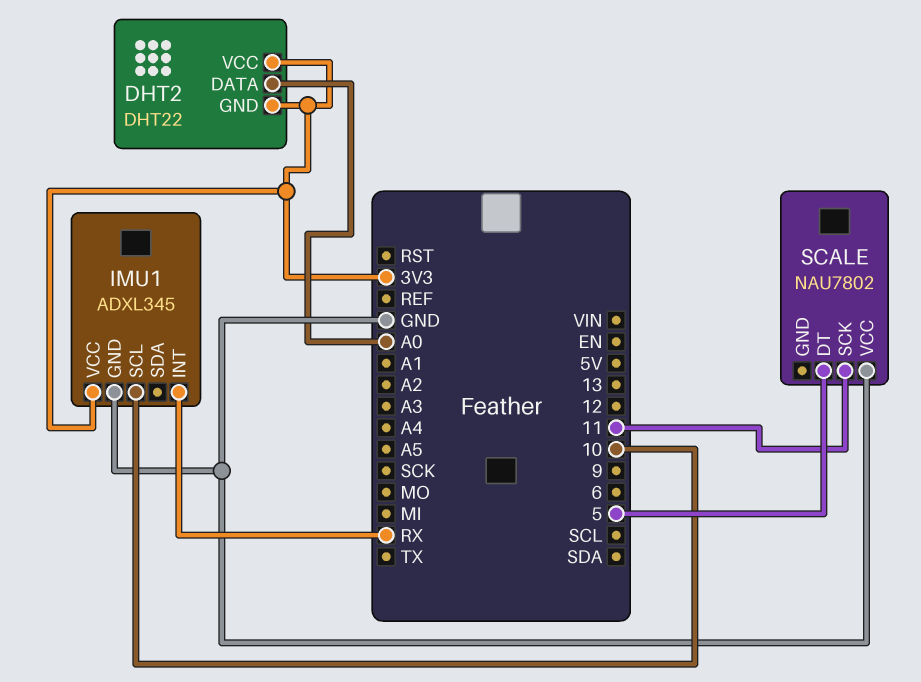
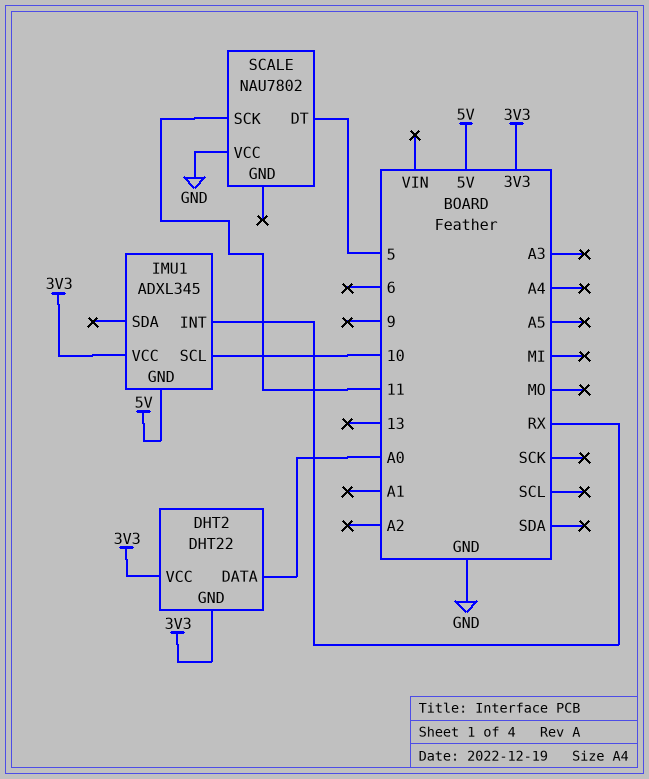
IMU1 pin GND: GND -> 5V

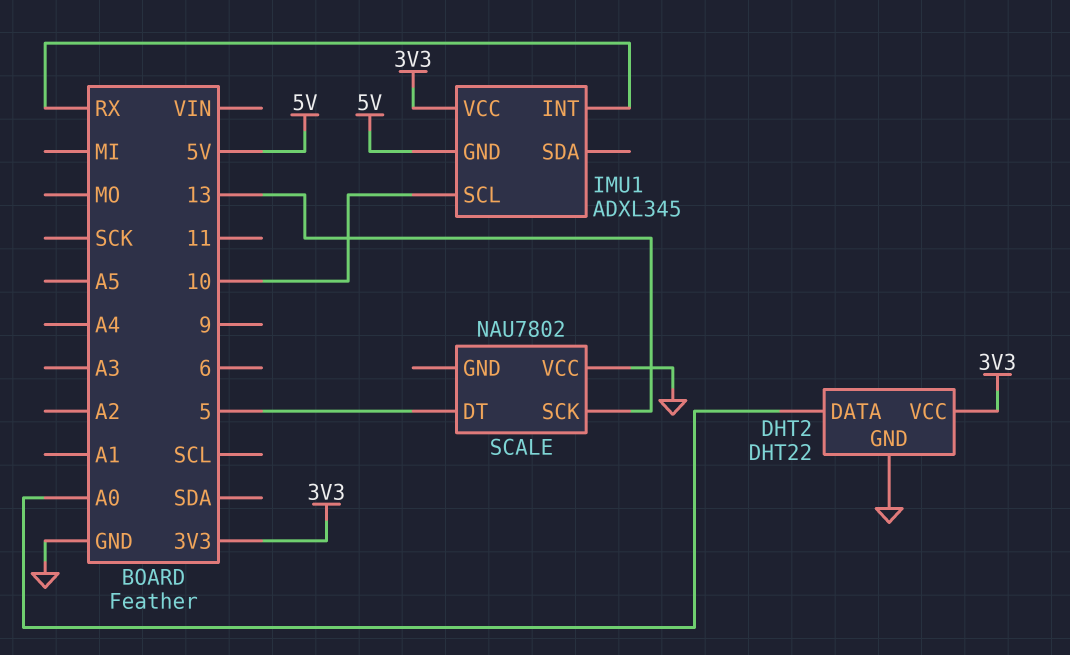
DHT2 pin GND: 3V3 -> GND
SCALE pin SCK: 11 -> 13

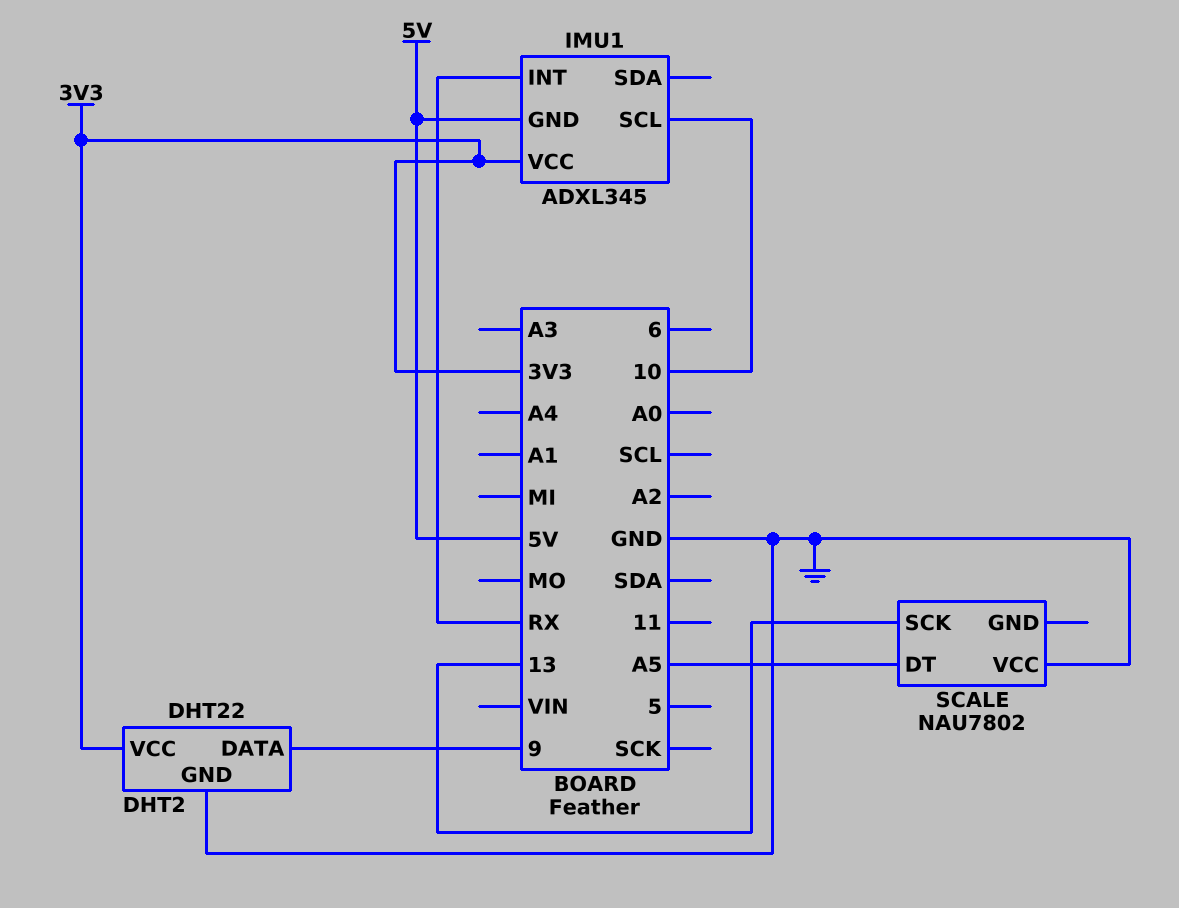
DHT2 pin DATA: A0 -> 9
SCALE pin DT: 5 -> A5

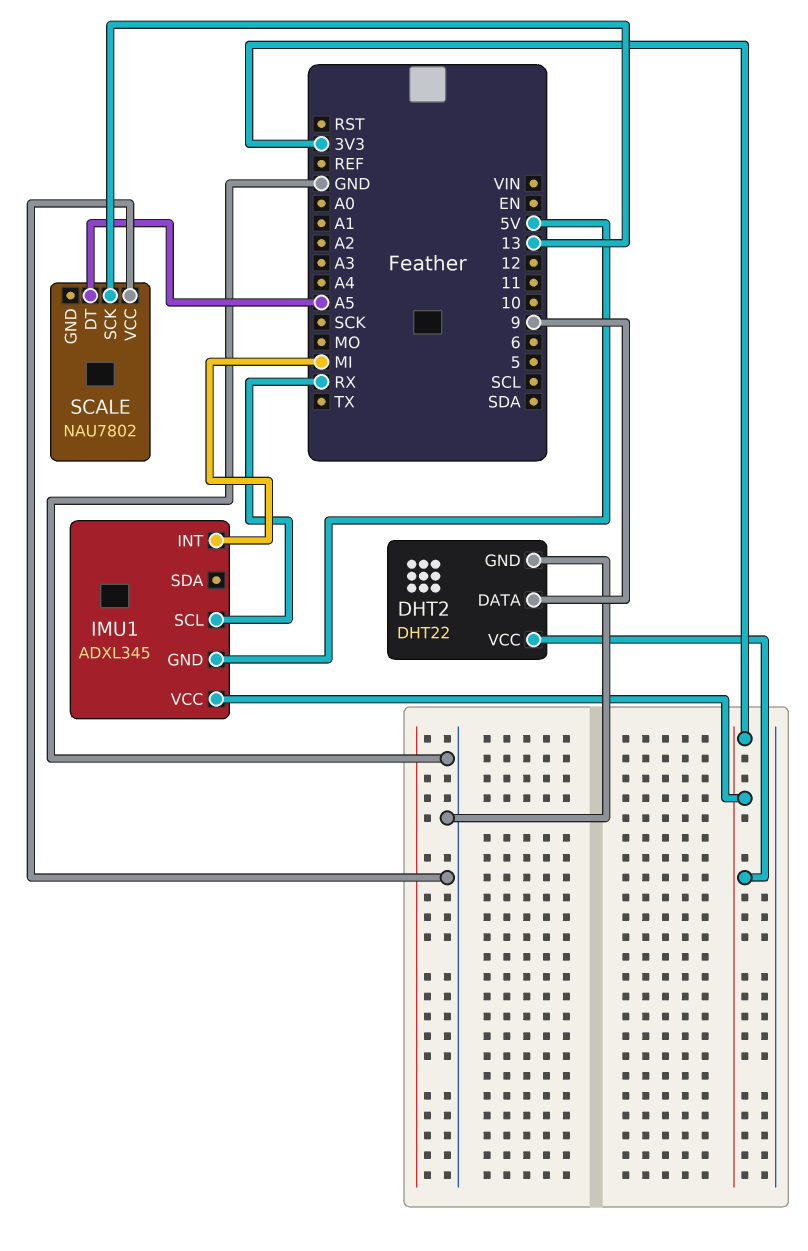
IMU1 pin INT: RX -> MI
IMU1 pin SCL: 10 -> RX

